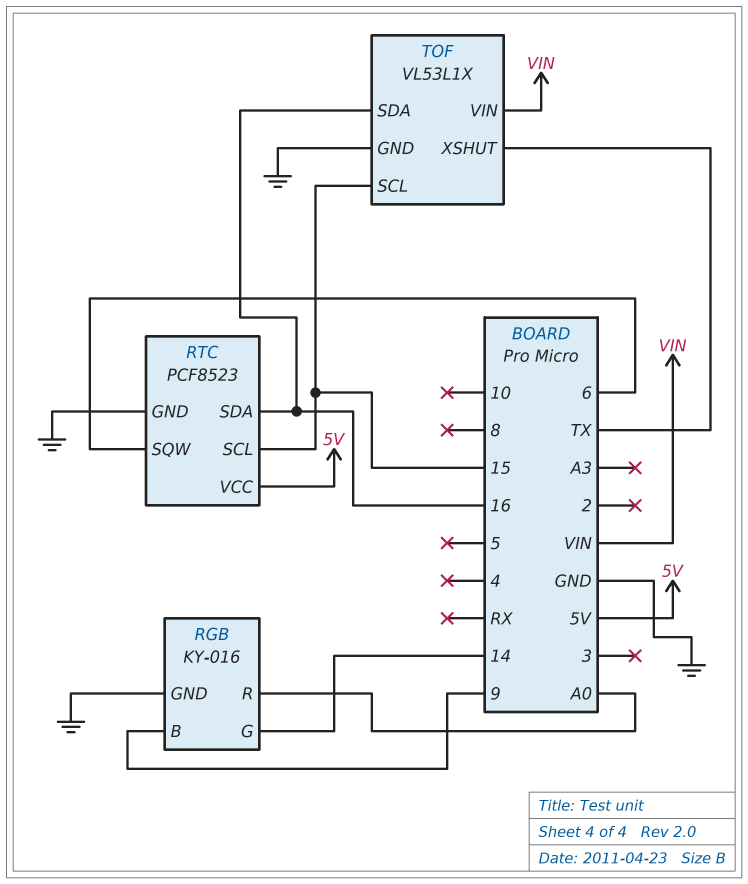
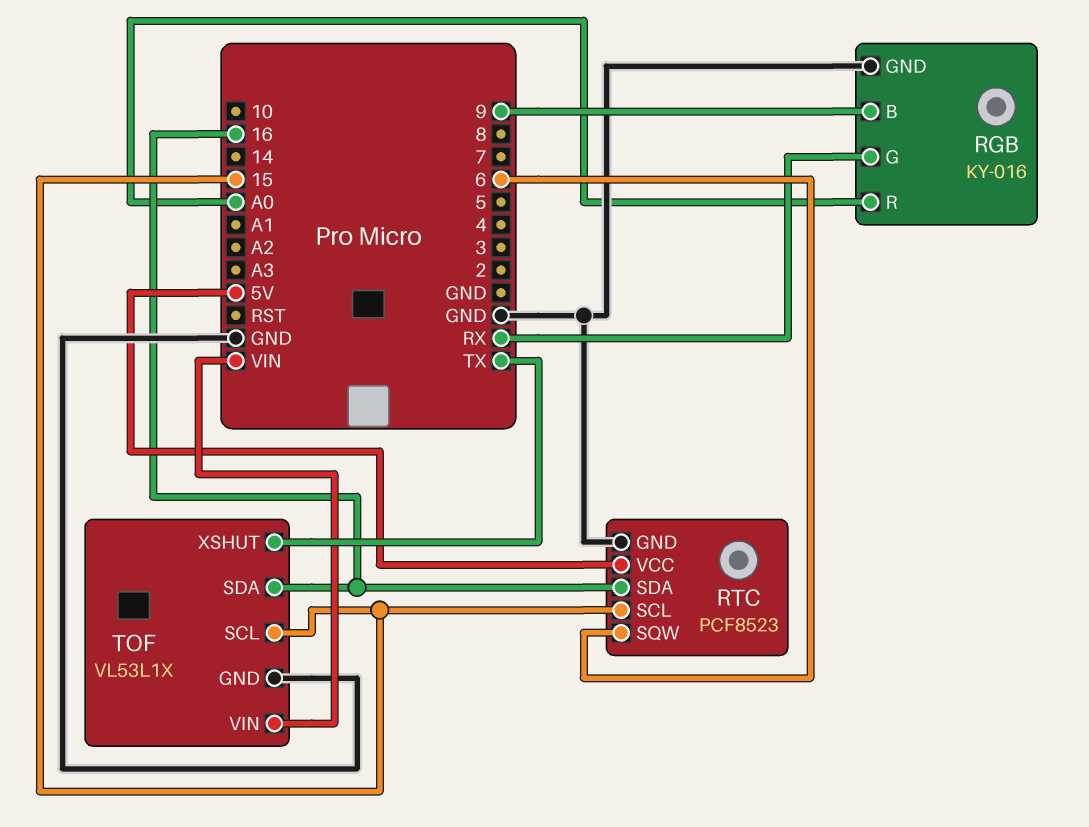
RGB pin G: 14 -> RX

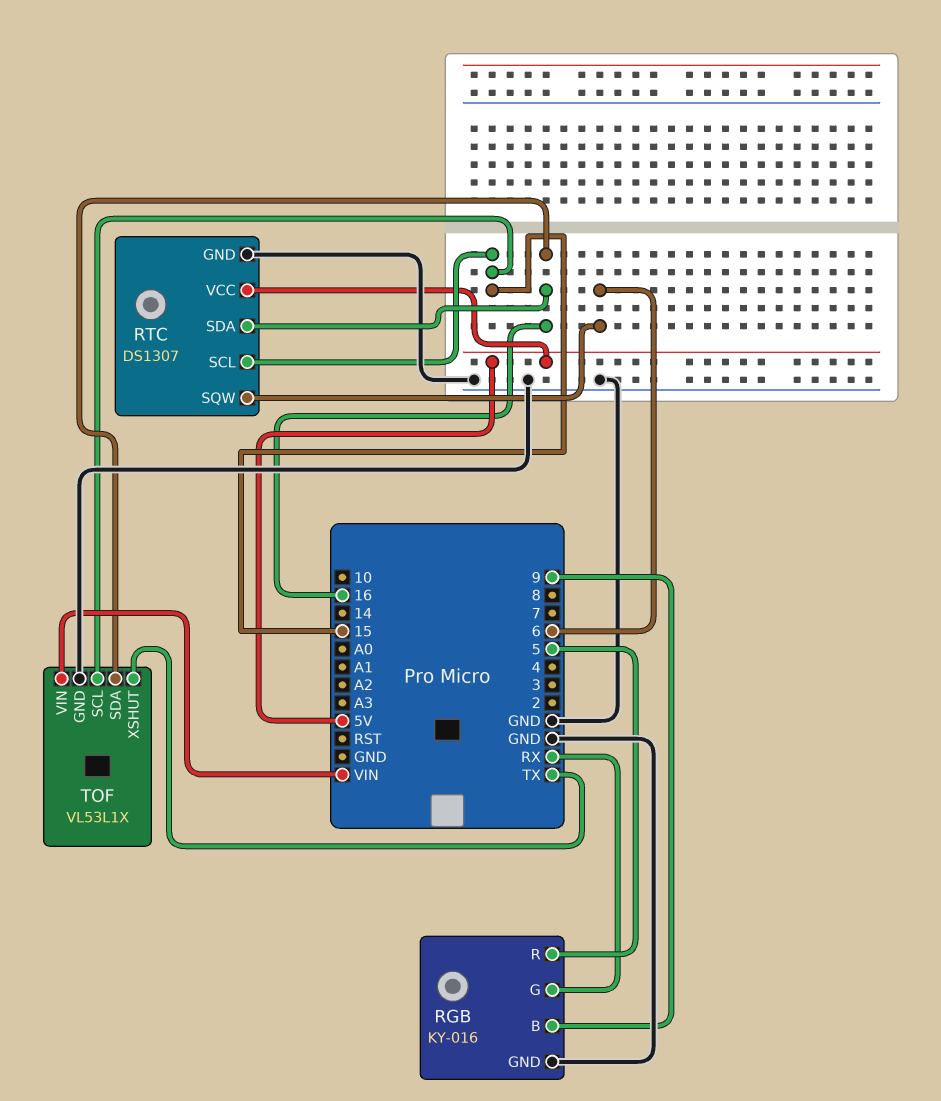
RGB pin R: A0 -> 5
RTC: PCF8523 -> DS1307

